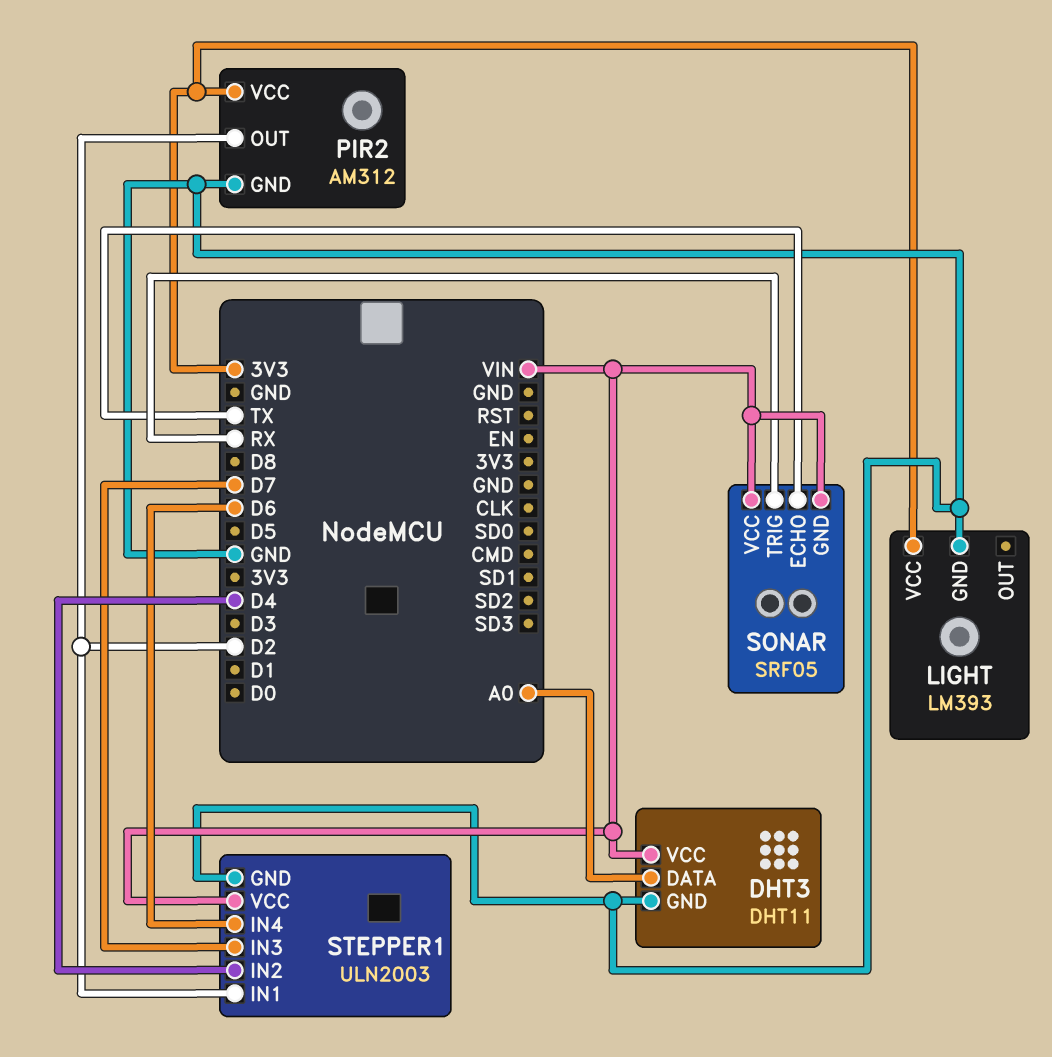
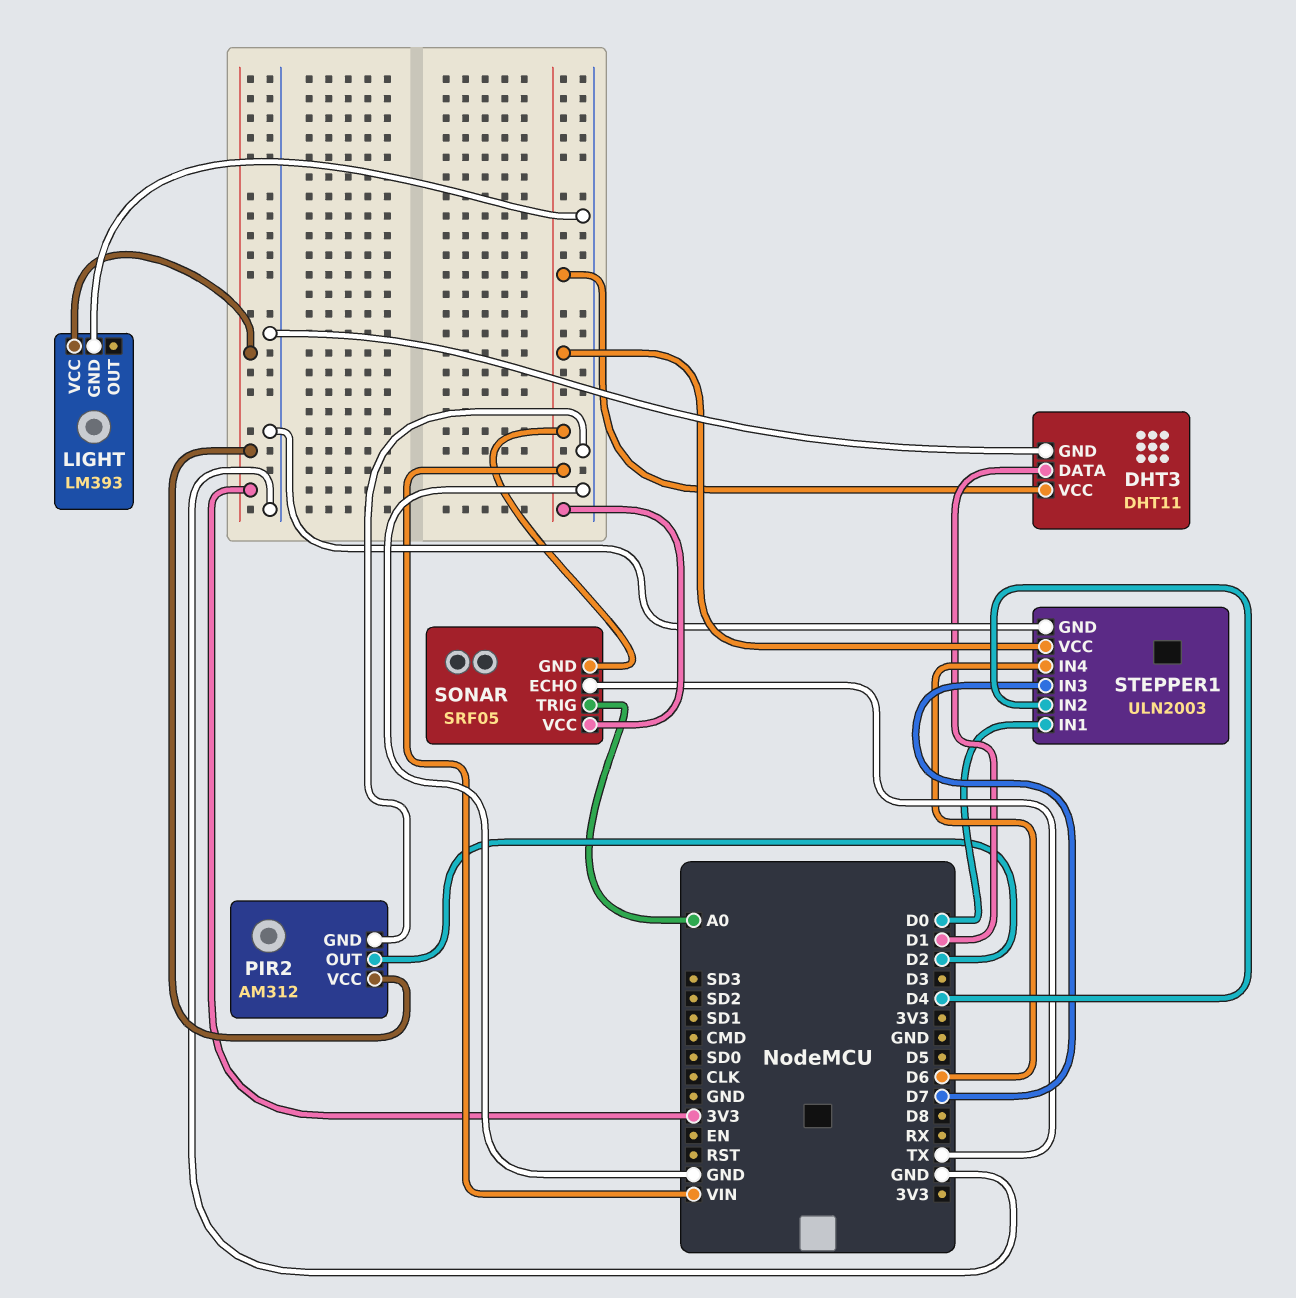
DHT3 pin DATA: A0 -> D1
SONAR pin TRIG: RX -> A0
STEPPER1 pin IN1: D2 -> D0

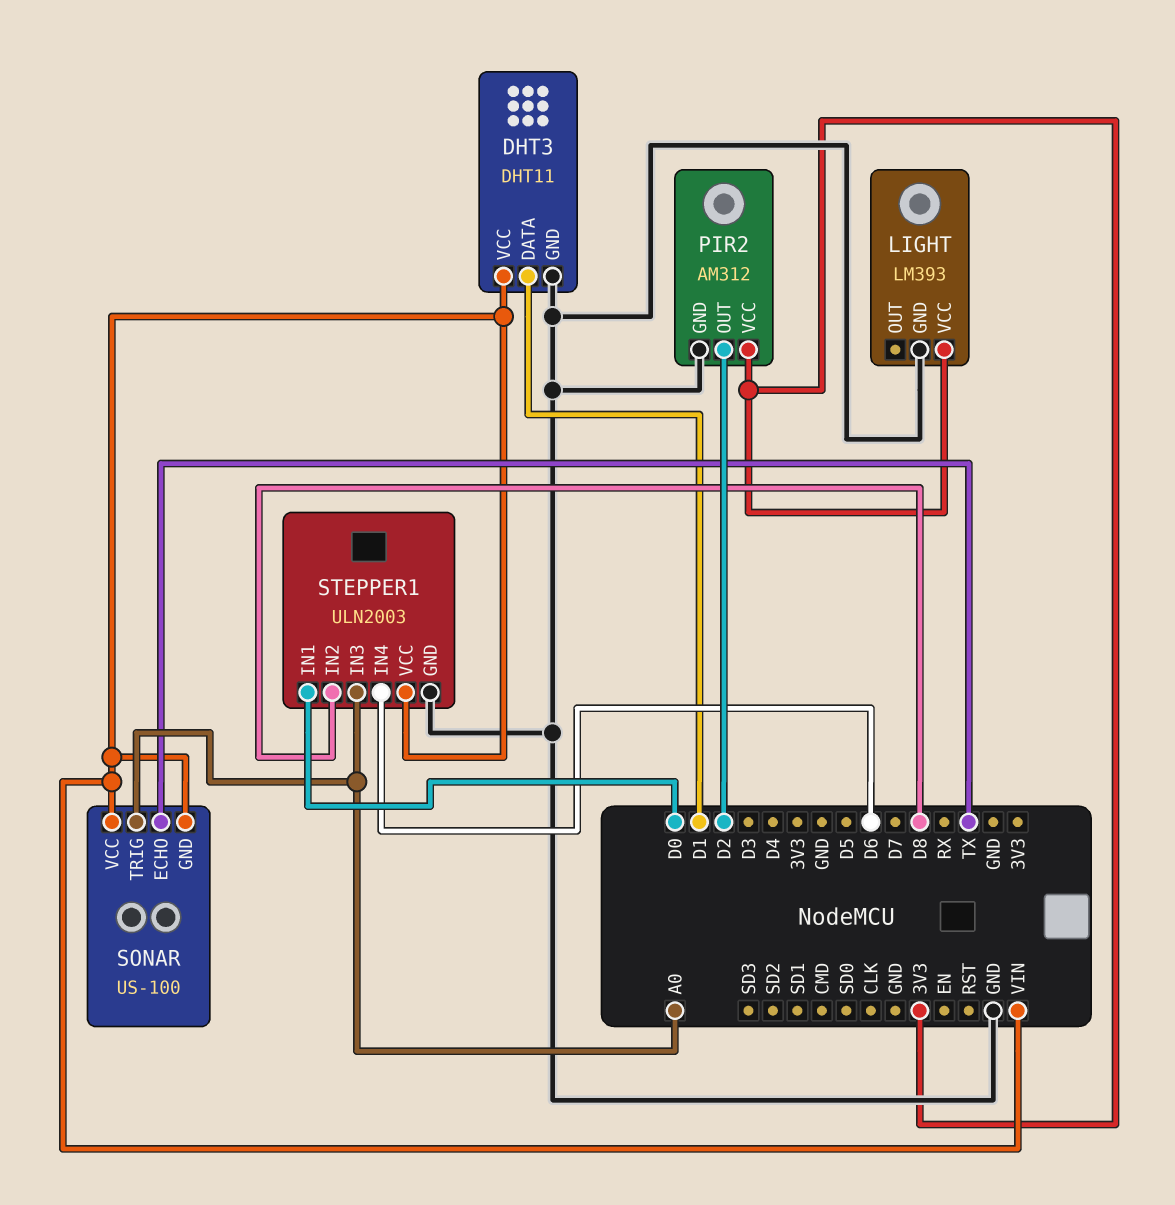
SONAR: SRF05 -> US-100
STEPPER1 pin IN2: D4 -> D8
STEPPER1 pin IN3: D7 -> A0

